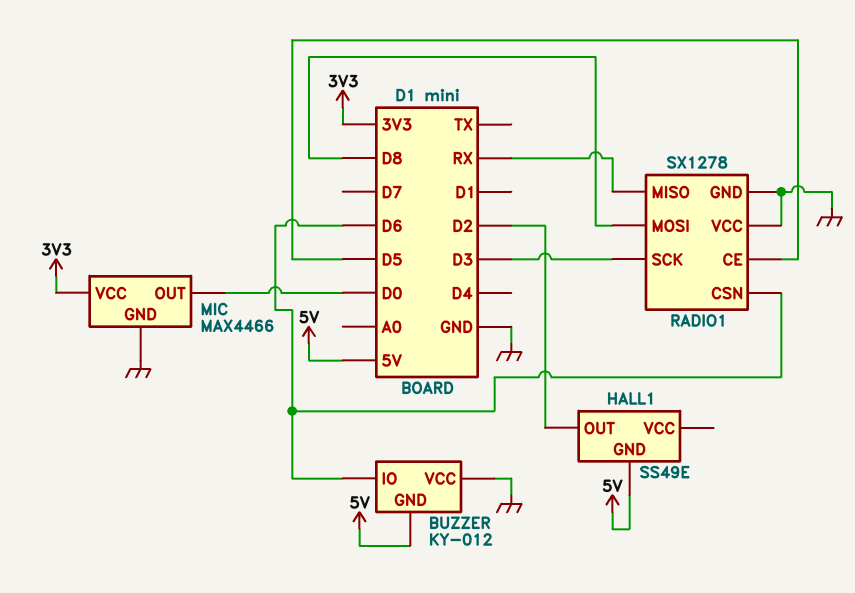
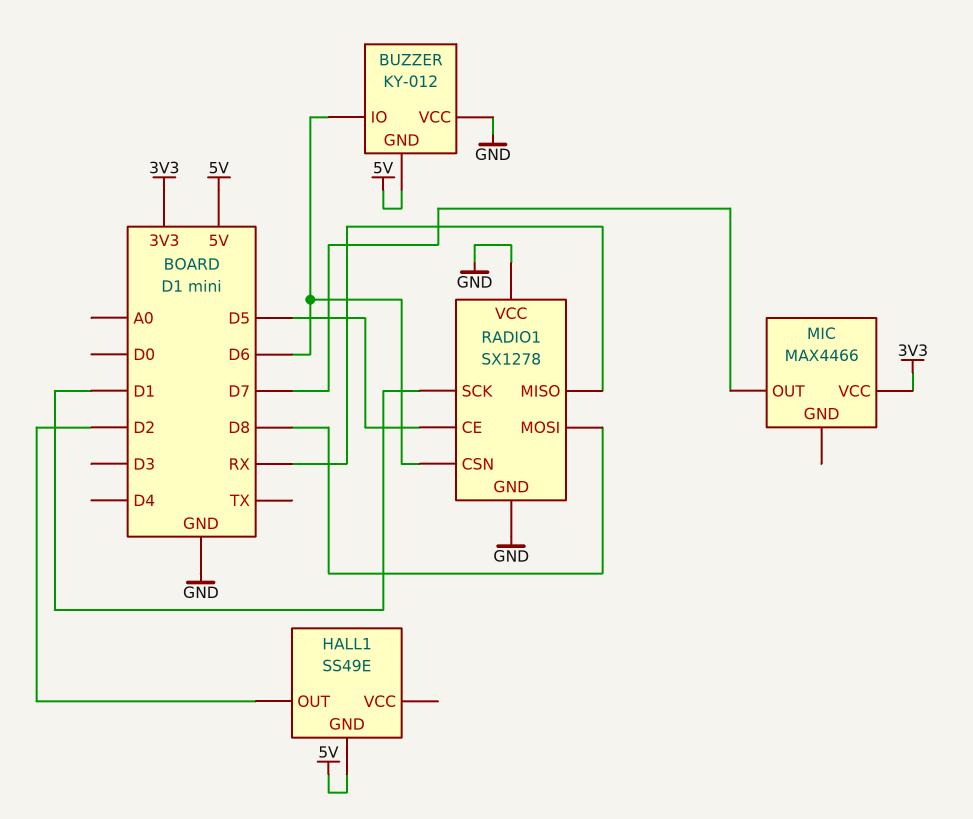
MIC pin GND: GND -> none
MIC pin OUT: D0 -> D7
RADIO1 pin SCK: D3 -> D1

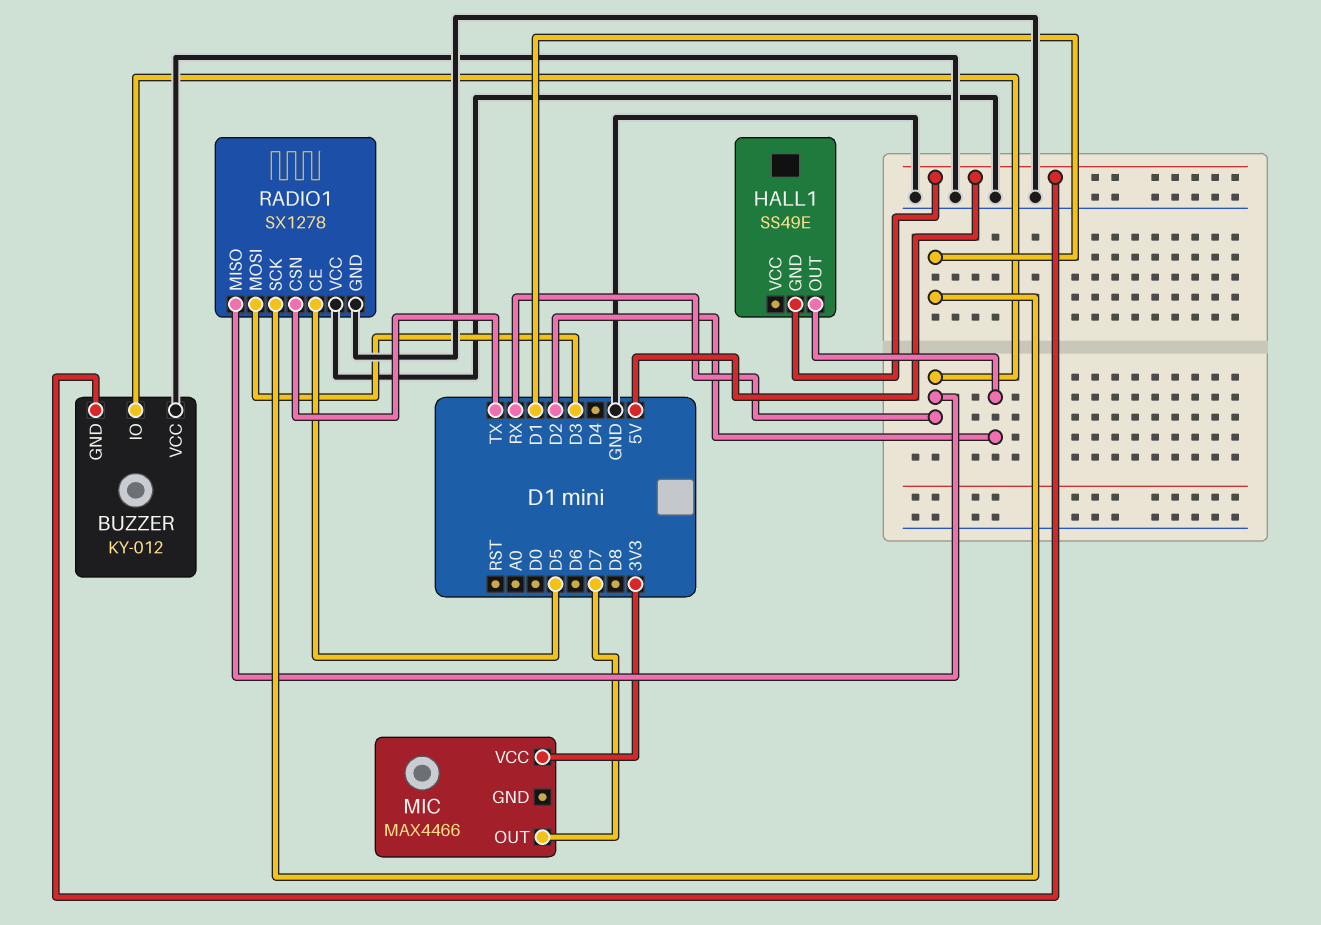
BUZZER pin IO: D6 -> RX
RADIO1 pin CSN: D6 -> TX
RADIO1 pin MOSI: D8 -> D3

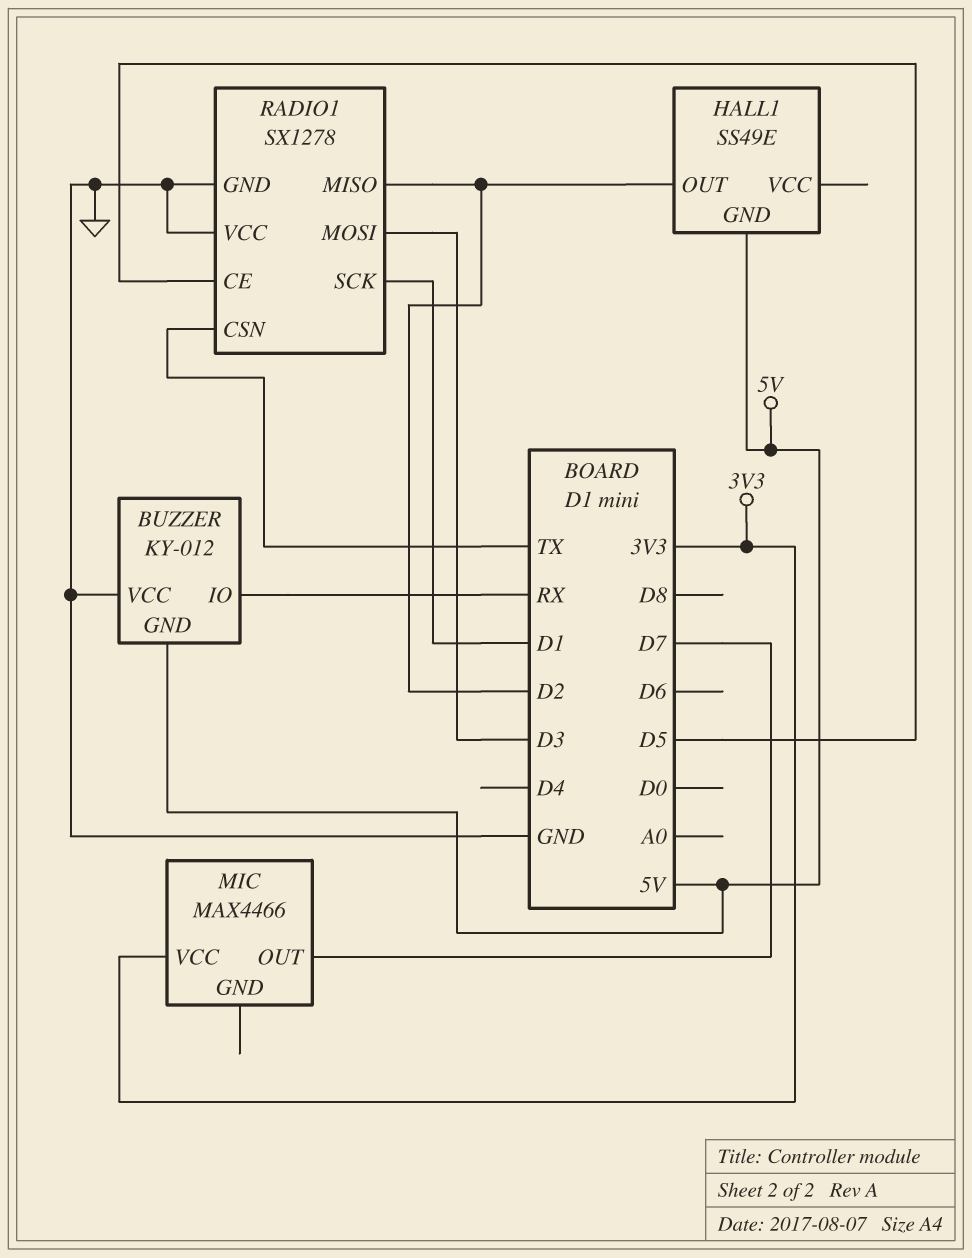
RADIO1 pin MISO: RX -> D2

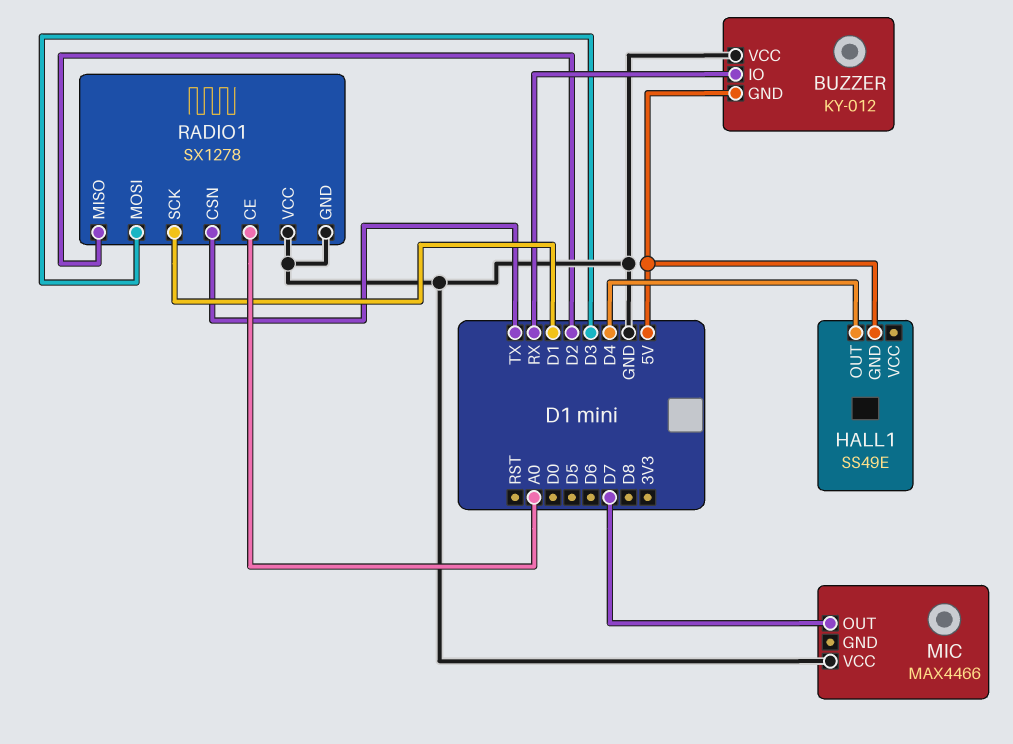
HALL1 pin OUT: D2 -> D4
MIC pin VCC: 3V3 -> GND
RADIO1 pin CE: D5 -> A0

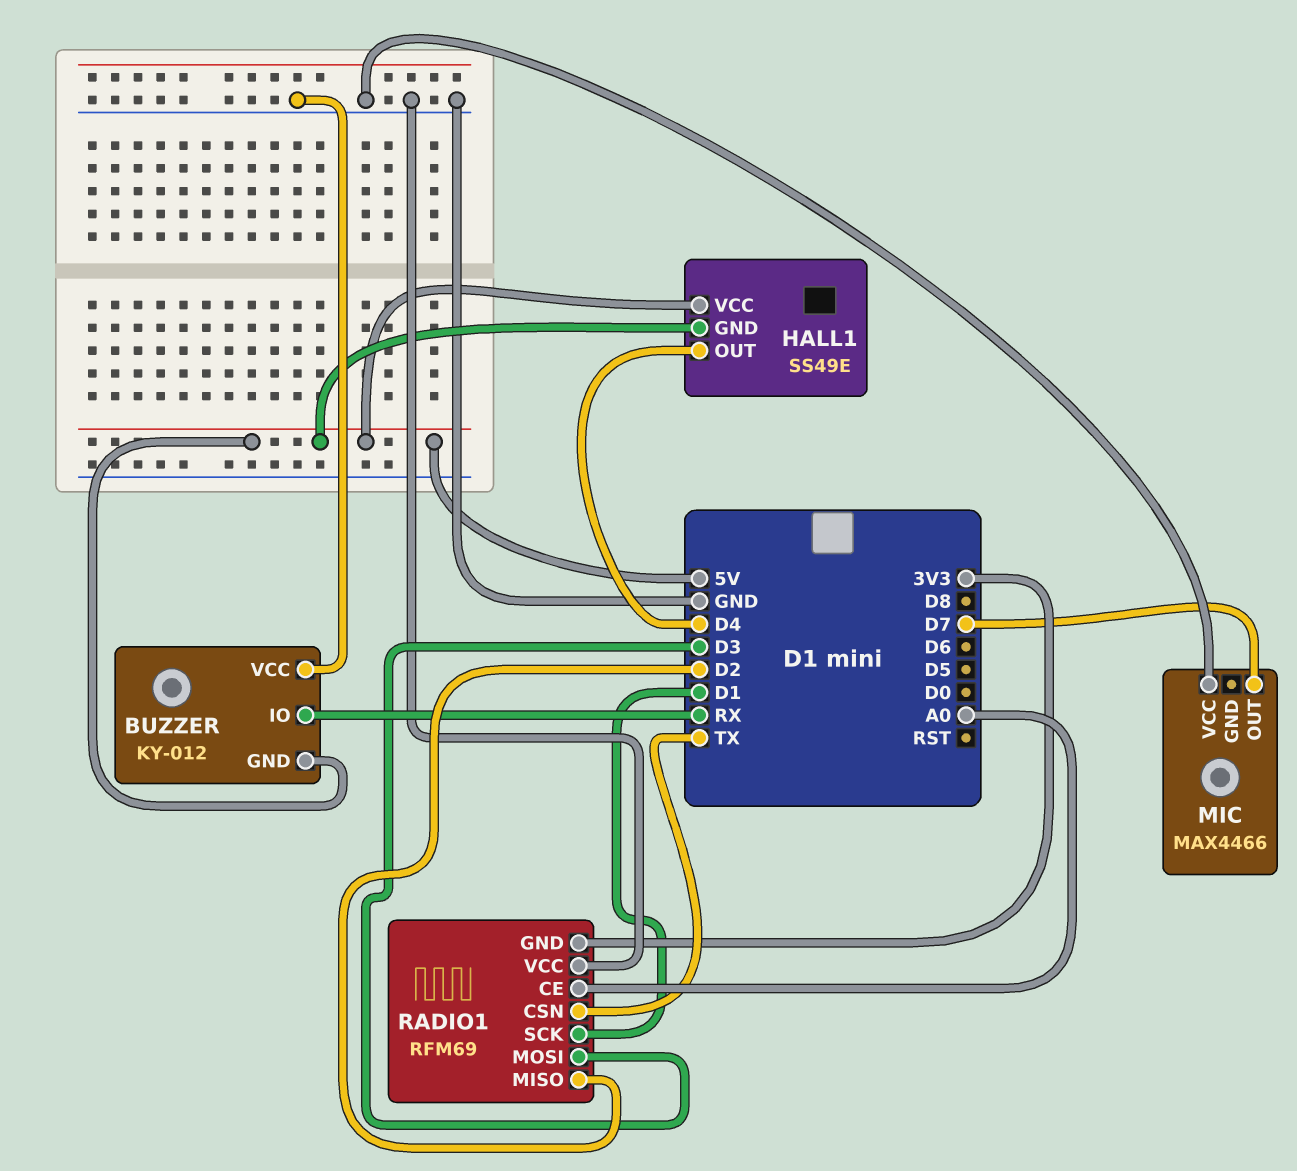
HALL1 pin VCC: none -> 5V
RADIO1: SX1278 -> RFM69
RADIO1 pin GND: GND -> 3V3

